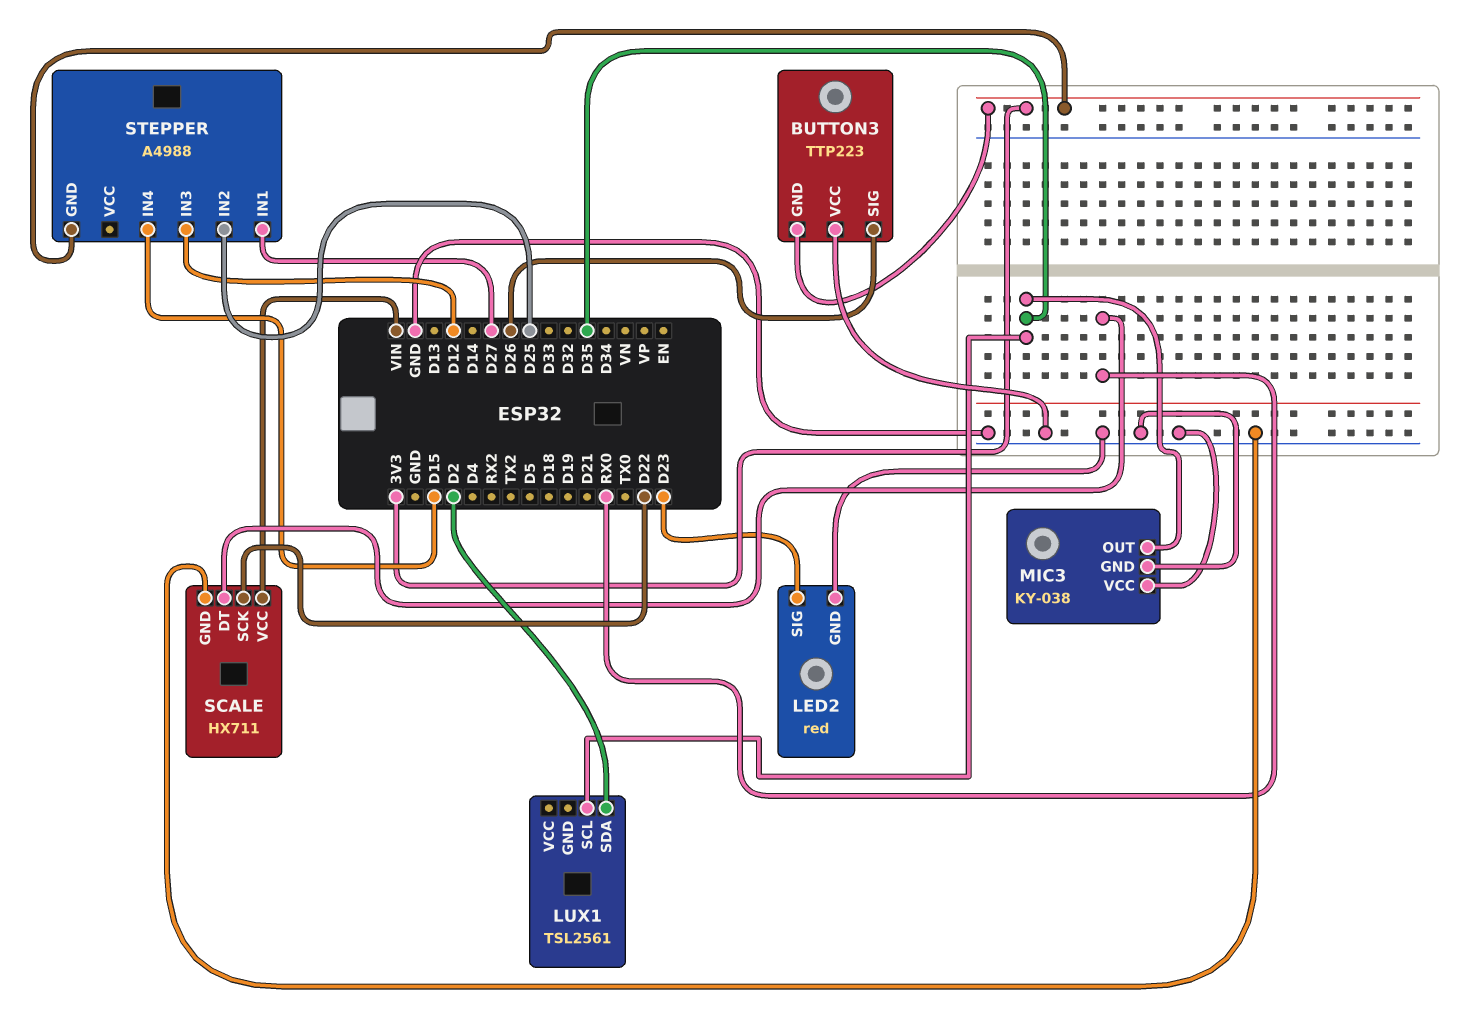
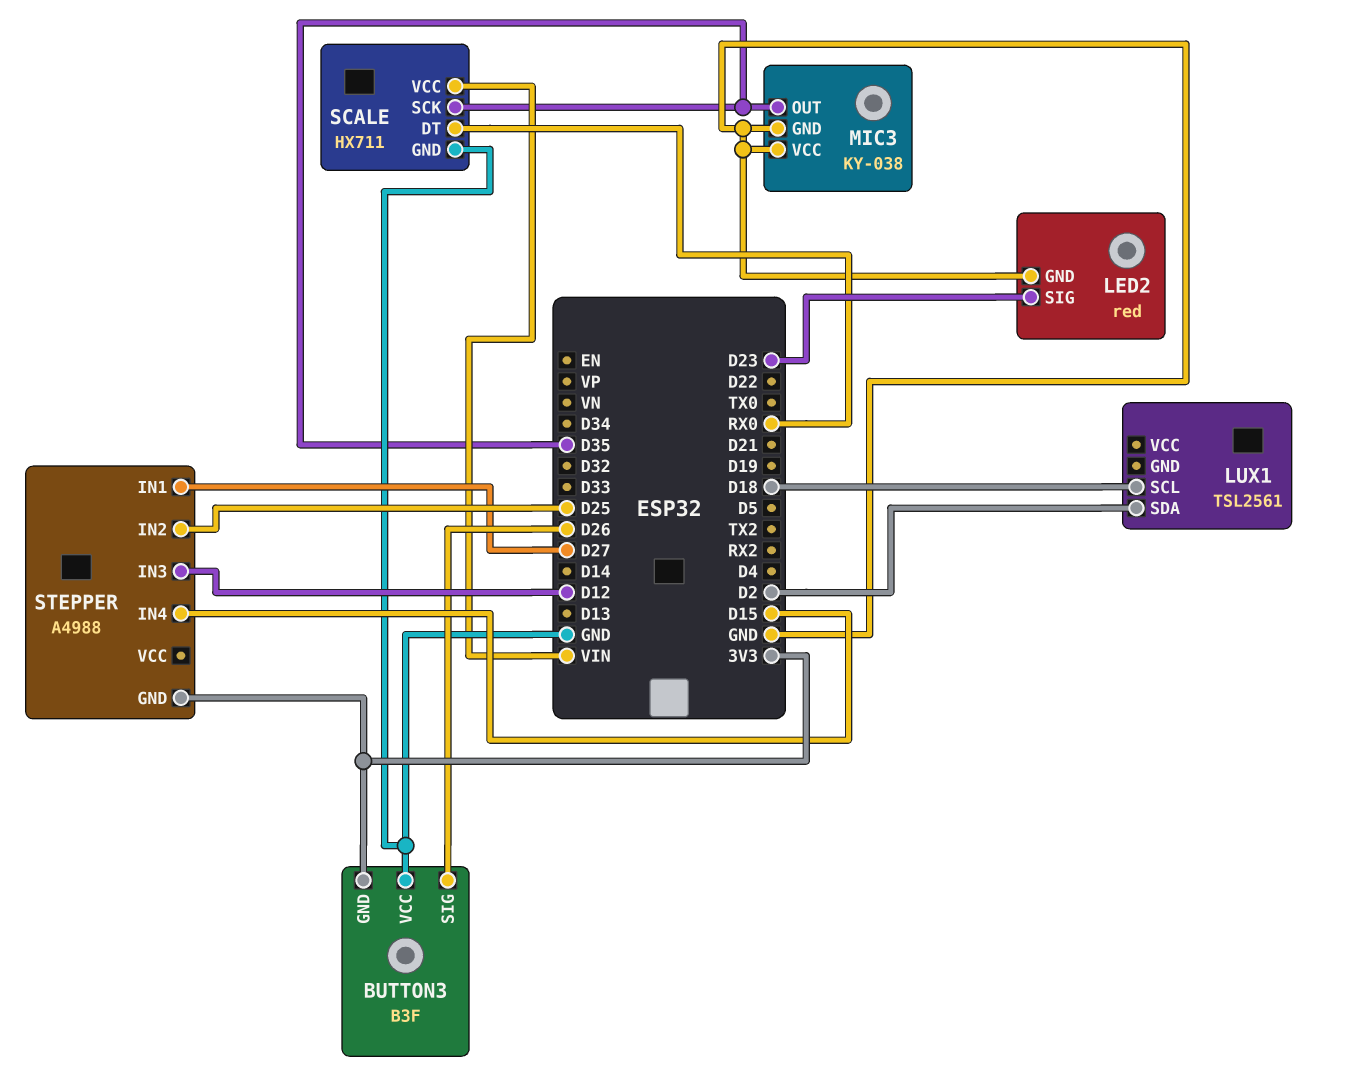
BUTTON3: TTP223 -> B3F
LUX1 pin SCL: D35 -> D18
SCALE pin SCK: D22 -> D35

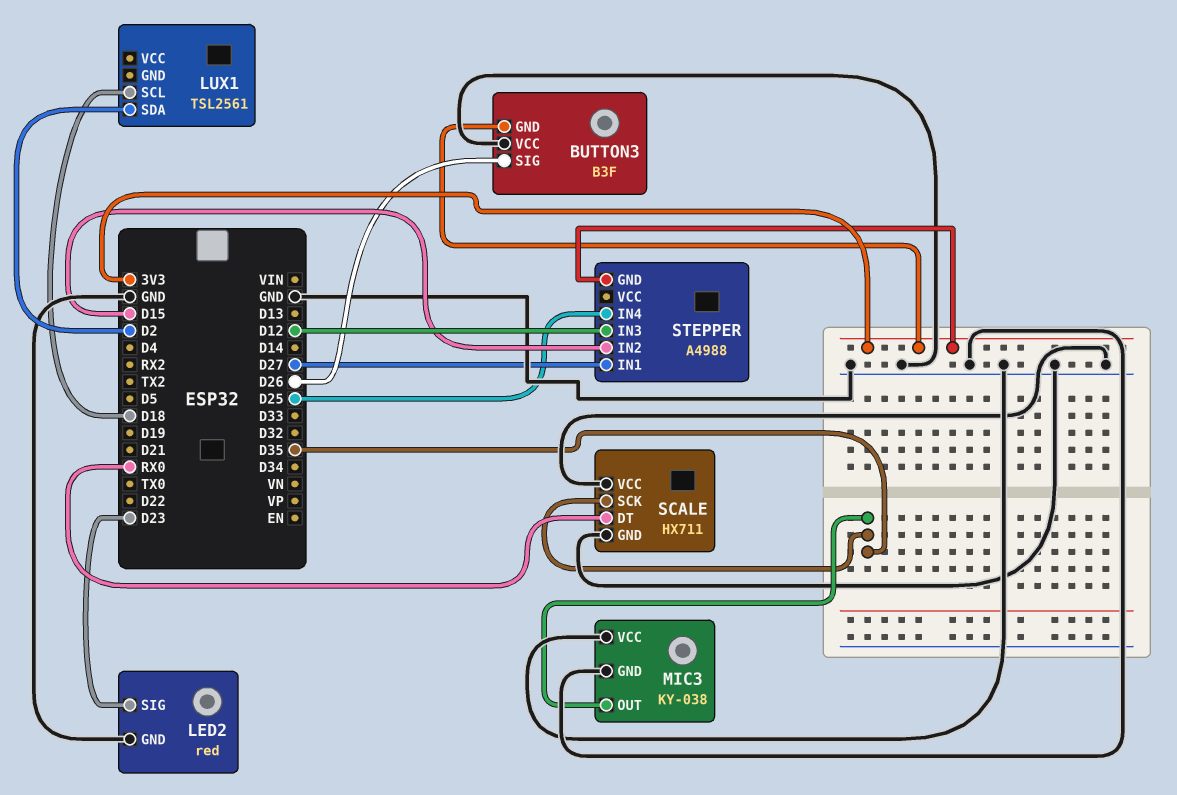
SCALE pin VCC: VIN -> GND
STEPPER pin IN2: D25 -> D15
STEPPER pin IN4: D15 -> D25

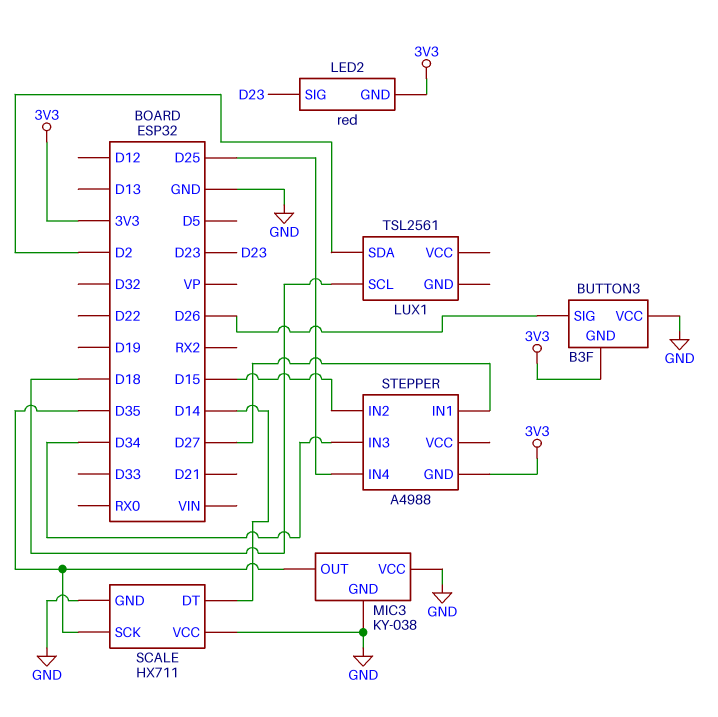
LED2 pin GND: GND -> 3V3
SCALE pin DT: RX0 -> D14
STEPPER pin IN3: D12 -> D34

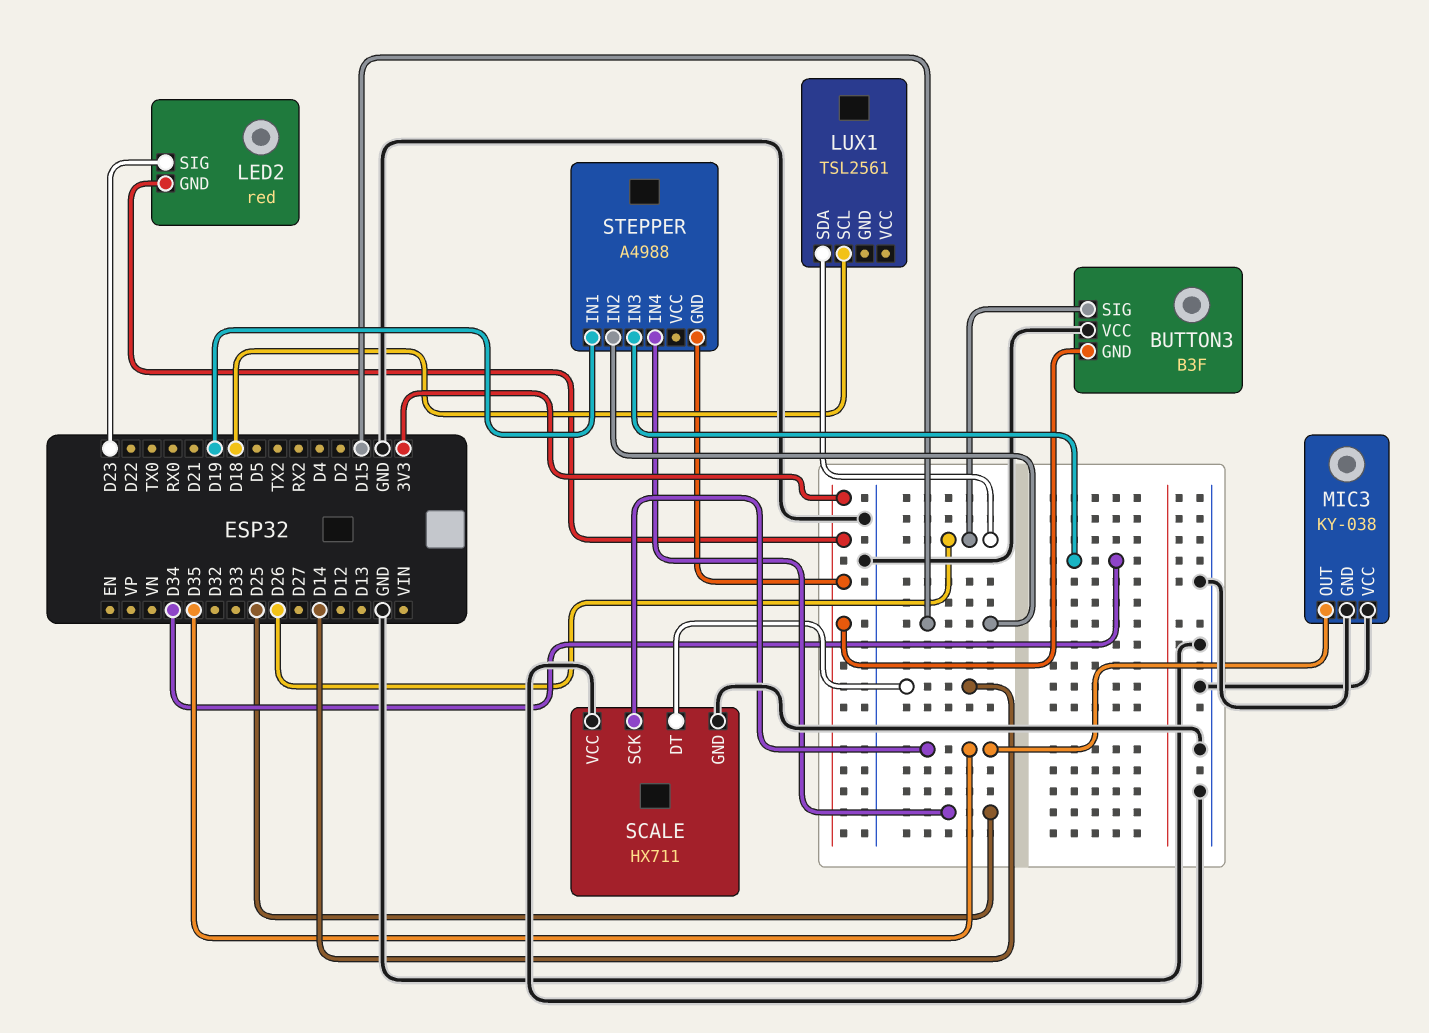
LUX1 pin SDA: D2 -> D26
STEPPER pin IN1: D27 -> D19

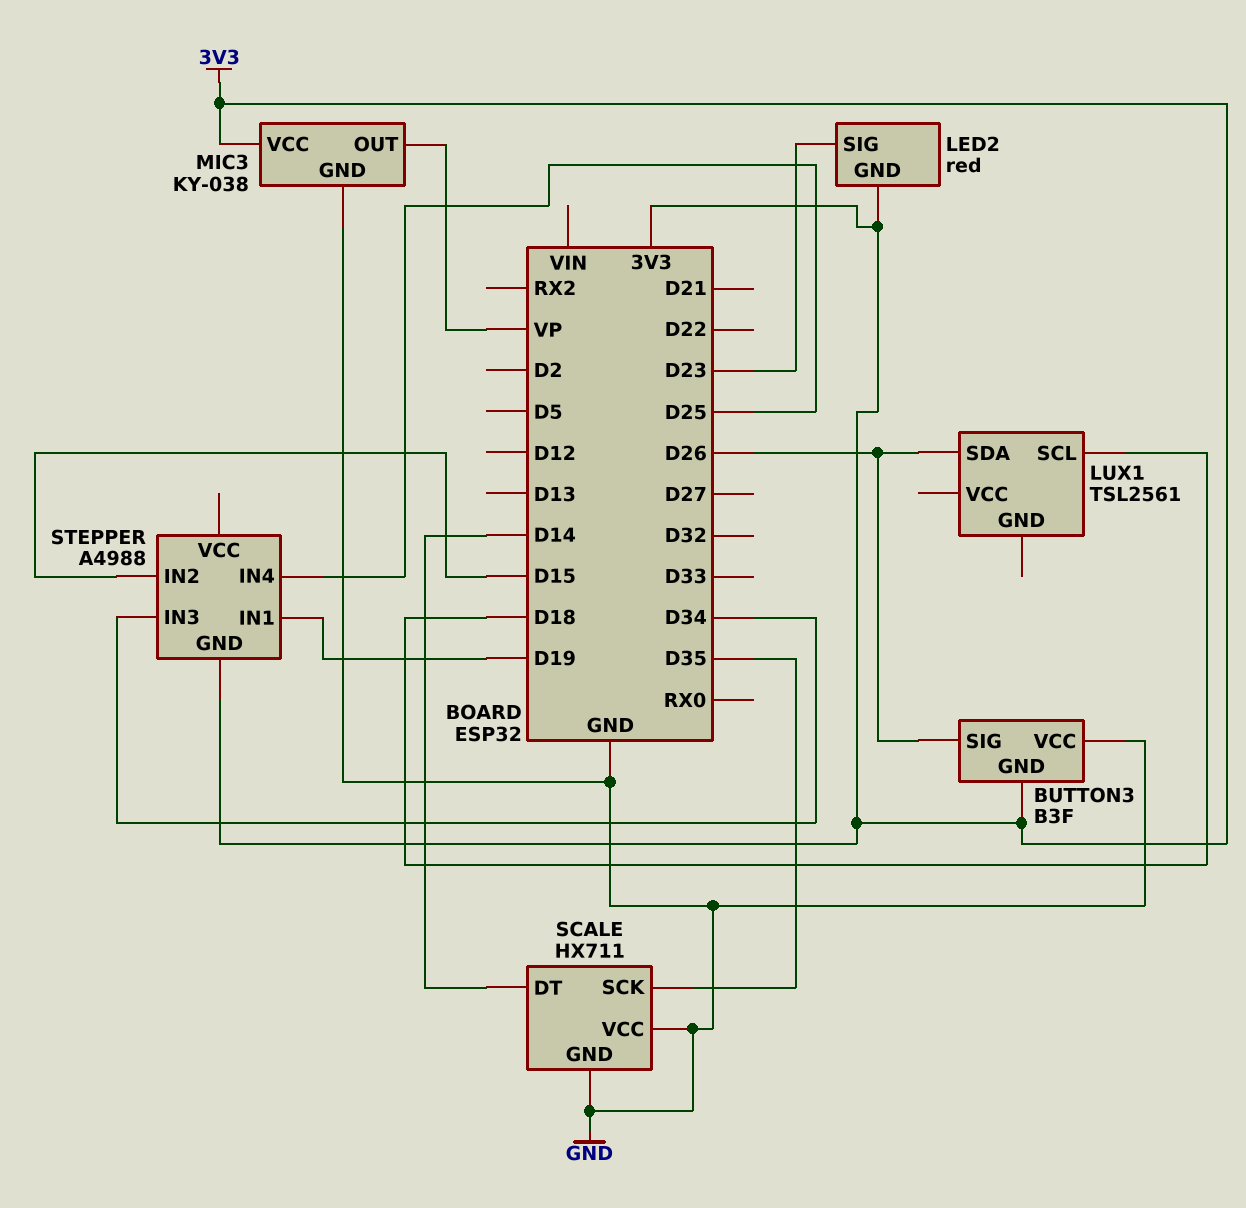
MIC3 pin OUT: D35 -> VP
MIC3 pin VCC: GND -> 3V3

